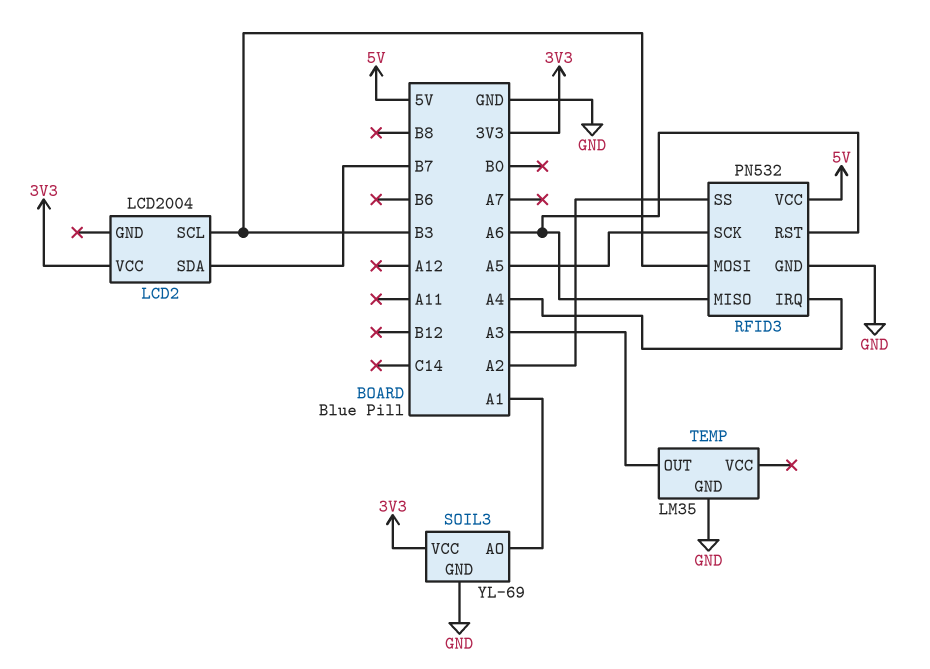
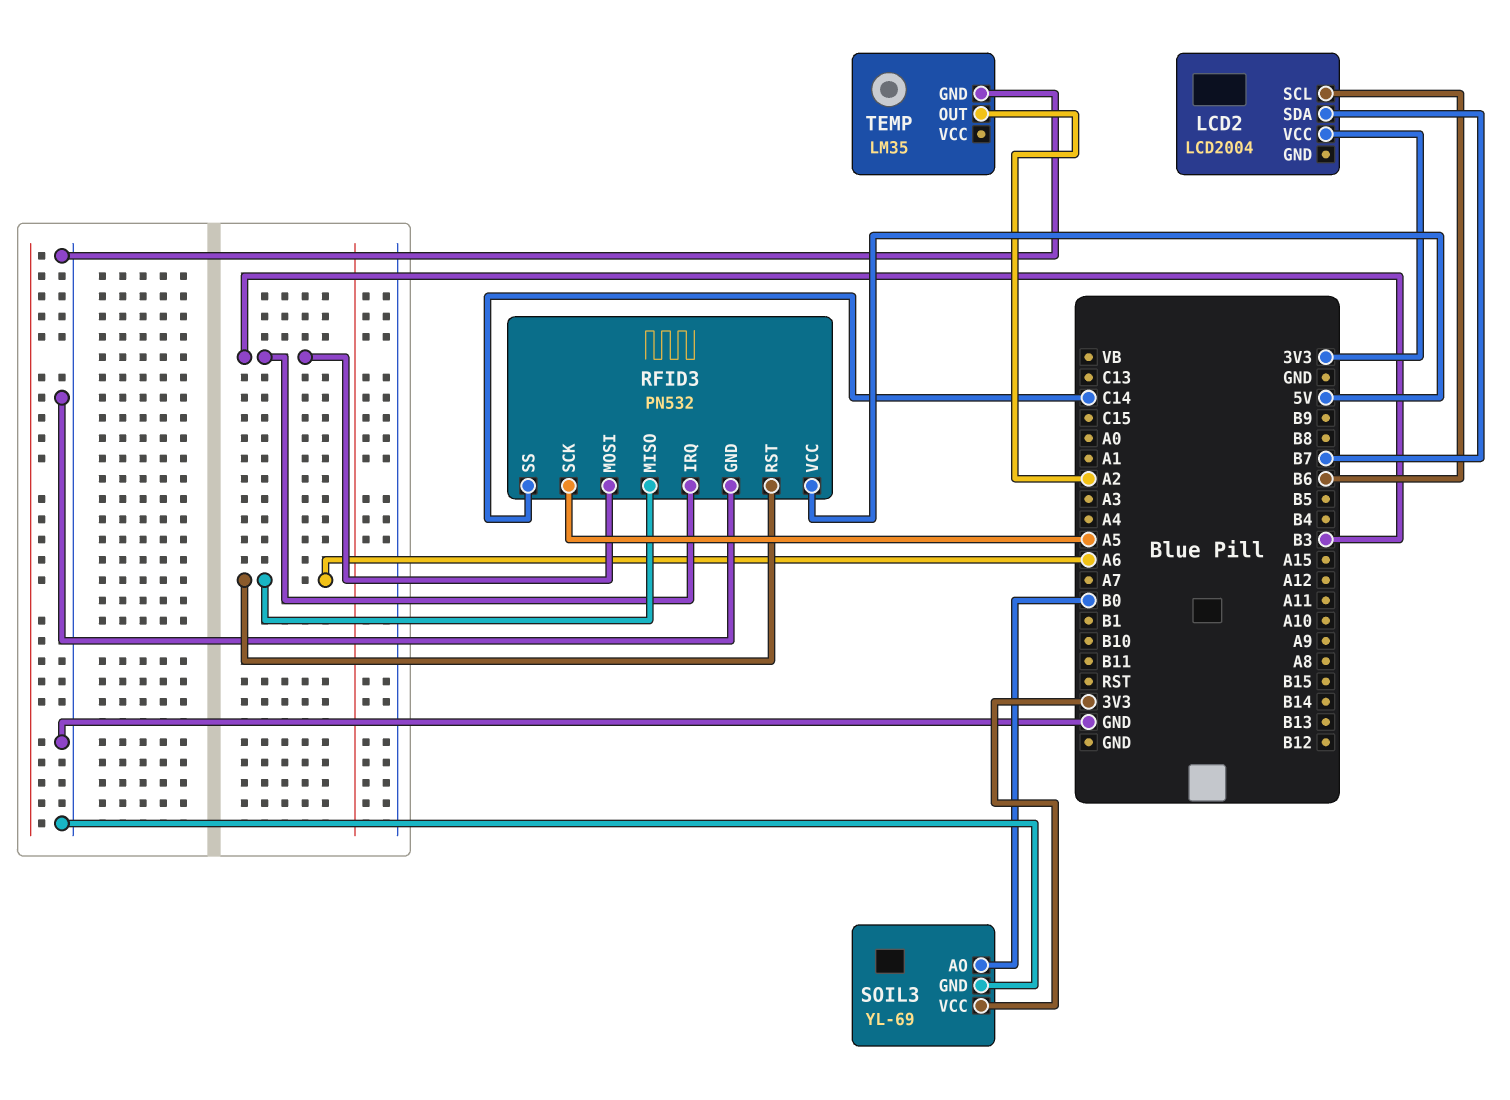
LCD2 pin SCL: B3 -> B6
RFID3 pin IRQ: A4 -> B3
RFID3 pin SS: A2 -> C14
SOIL3 pin AO: A1 -> B0
TEMP pin OUT: A3 -> A2

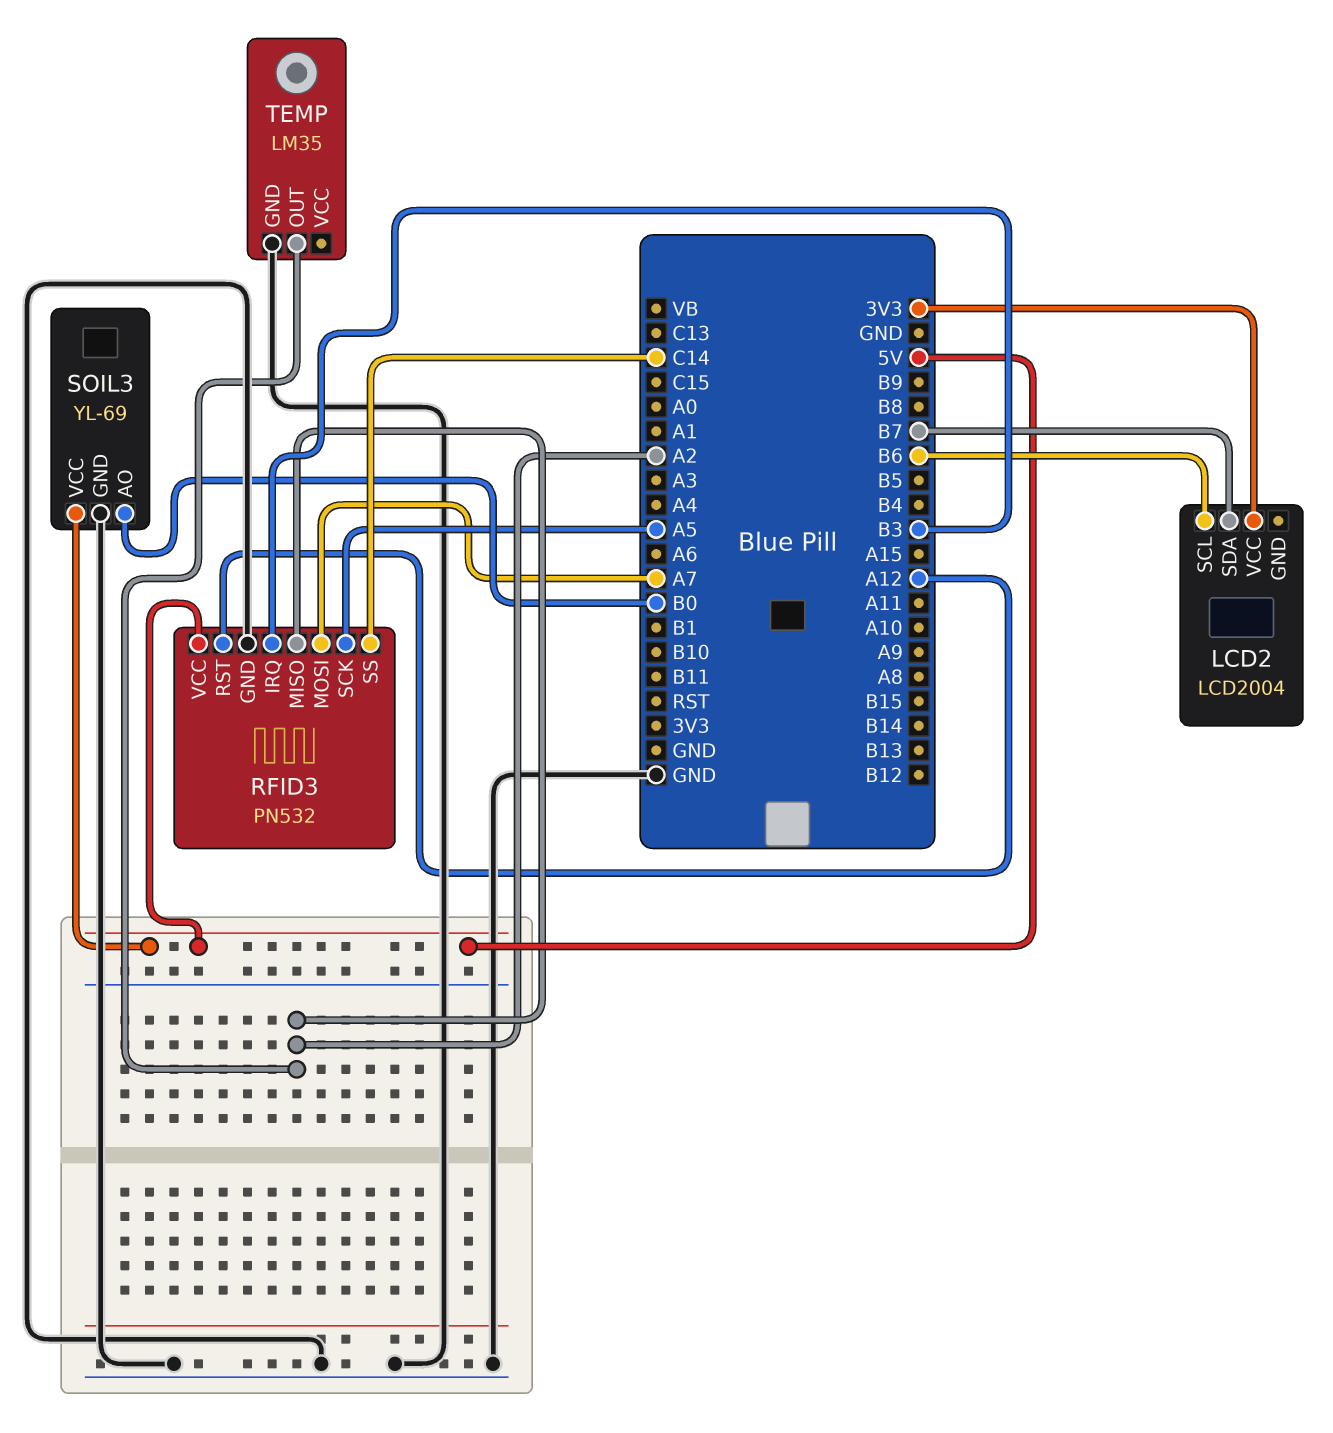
RFID3 pin MISO: A6 -> A2
RFID3 pin MOSI: B3 -> A7
RFID3 pin RST: A6 -> A12
SOIL3 pin VCC: 3V3 -> 5V

